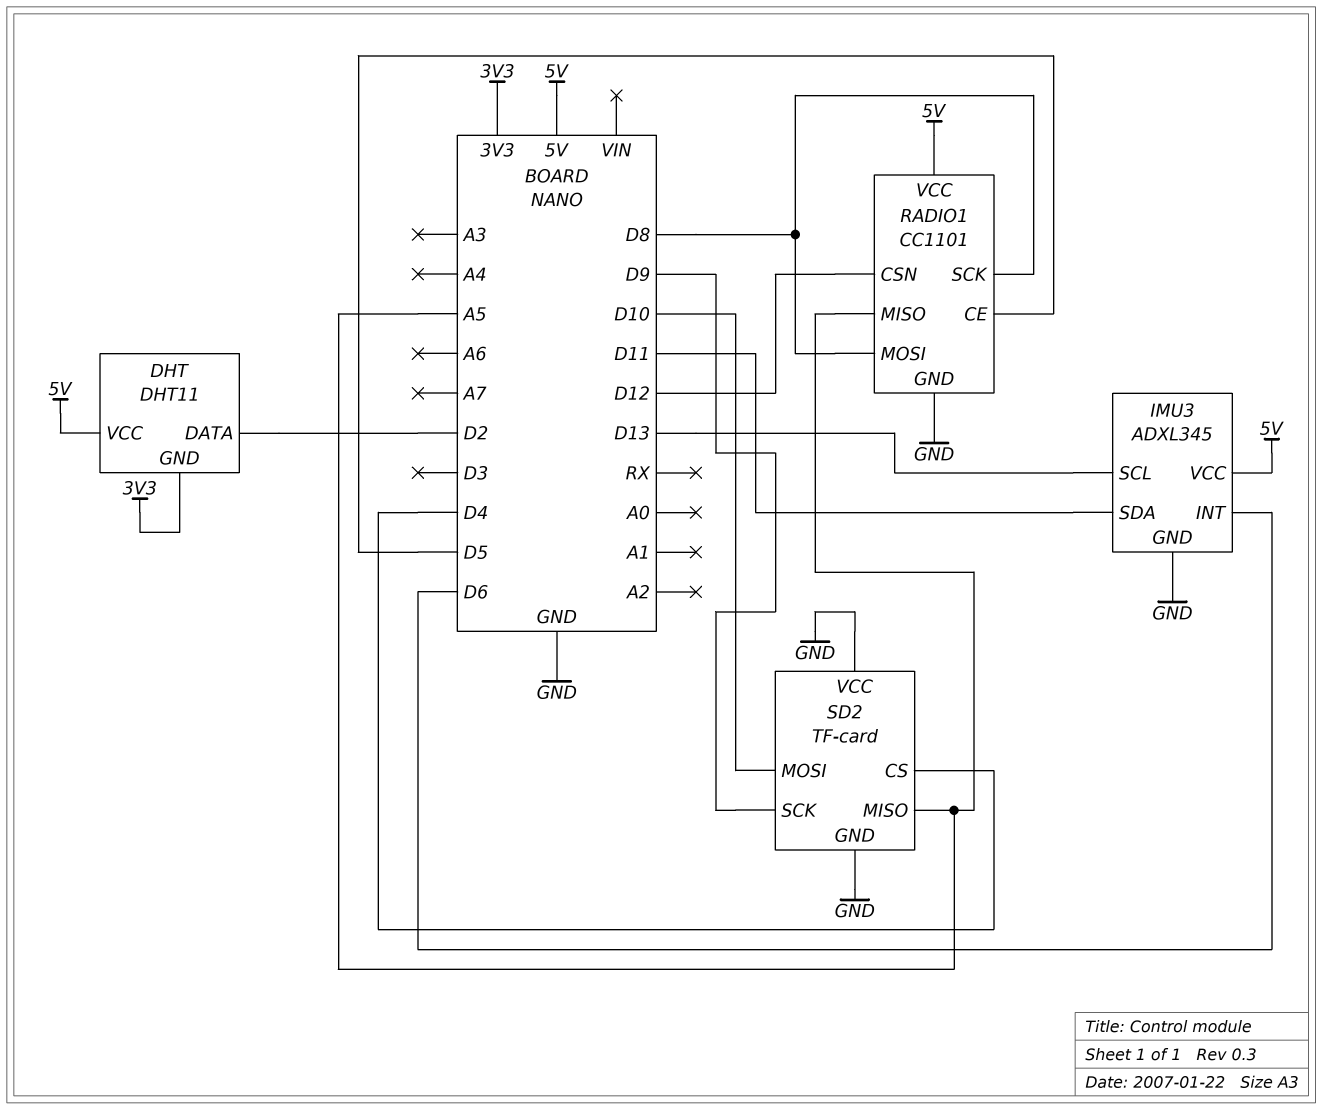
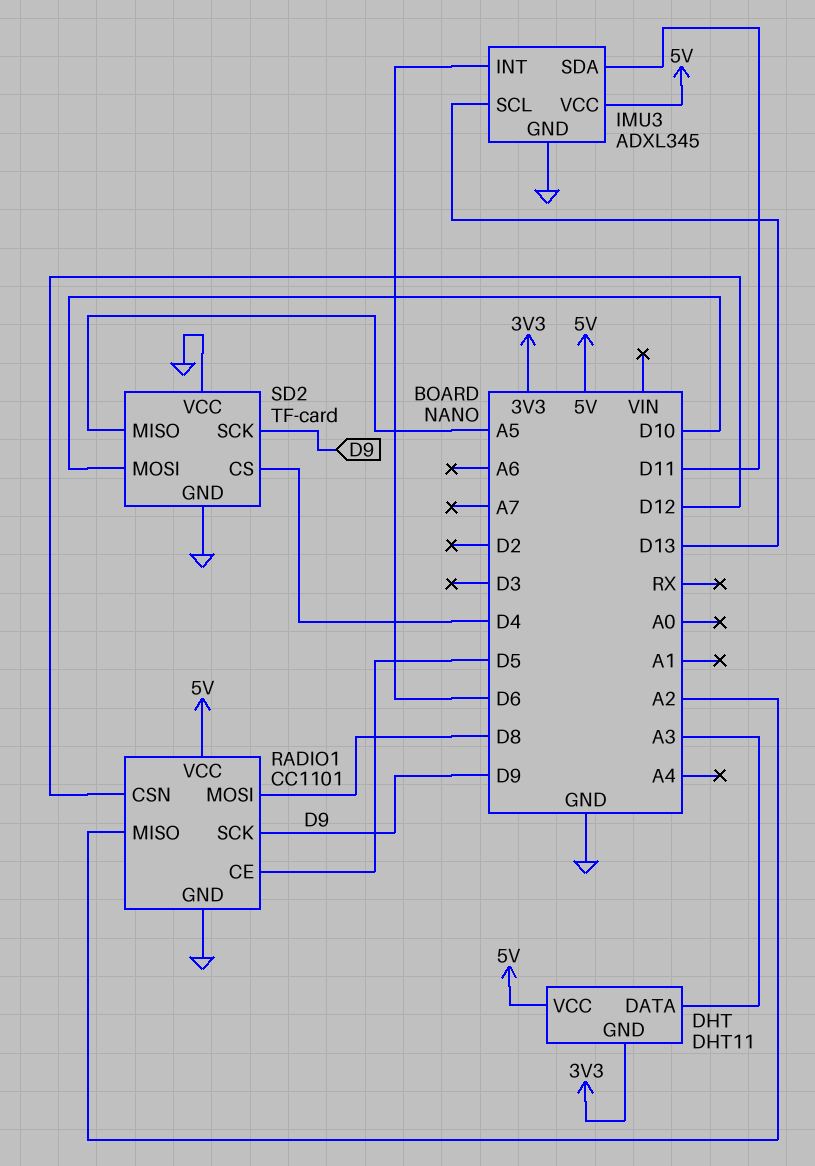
DHT pin DATA: D2 -> A3
RADIO1 pin MISO: A5 -> A2
RADIO1 pin SCK: D8 -> D9

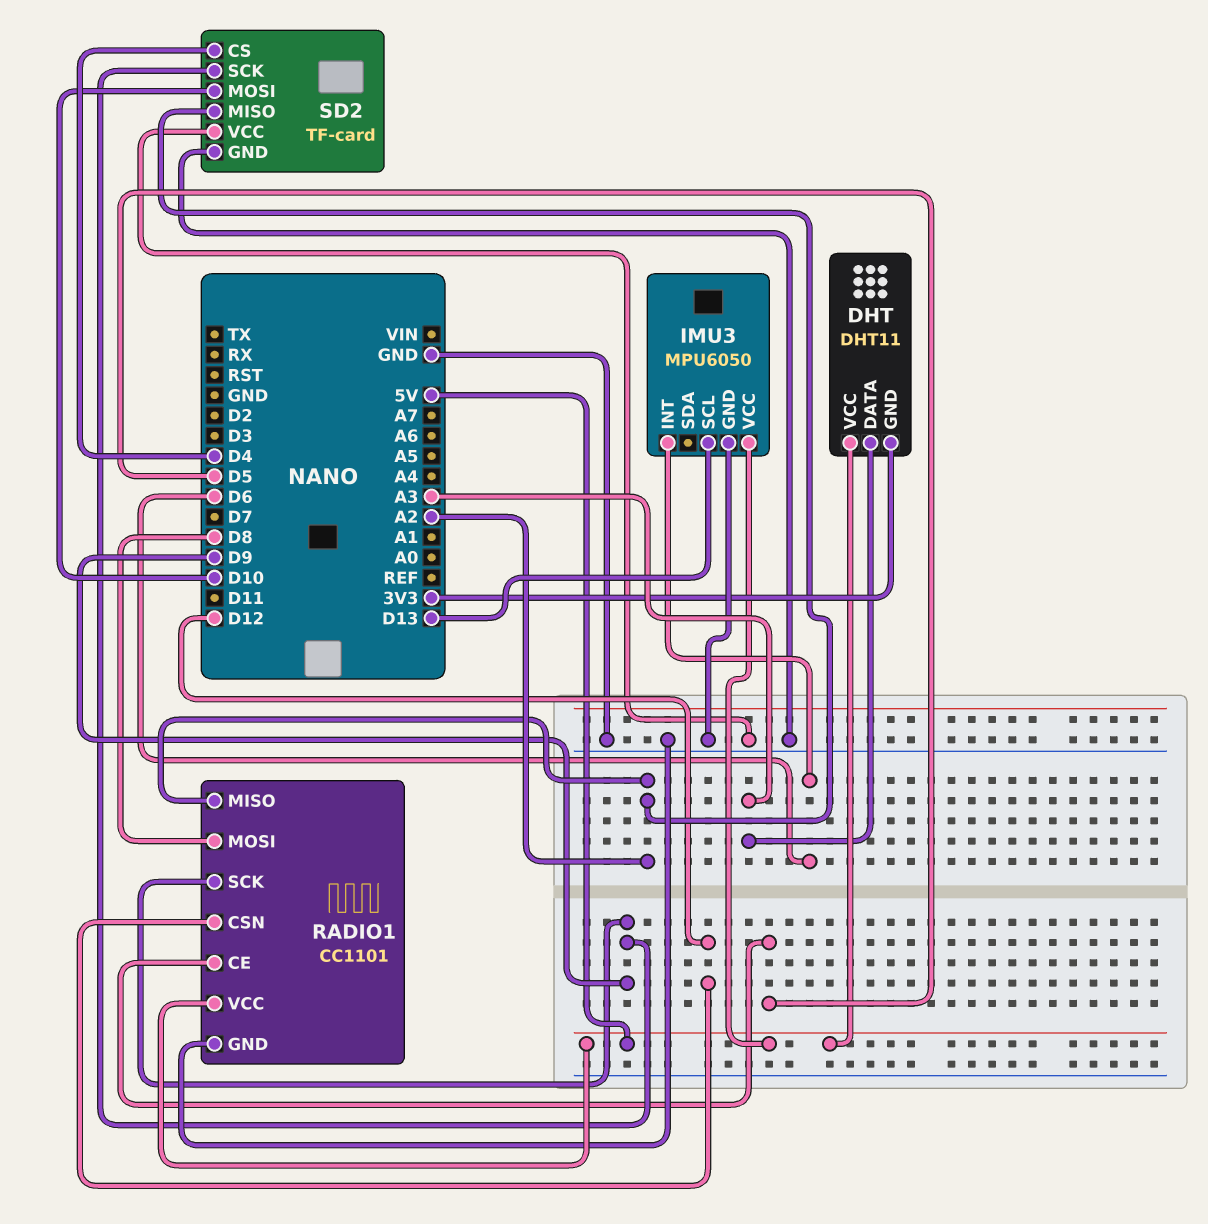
IMU3: ADXL345 -> MPU6050
IMU3 pin SDA: D11 -> none
SD2 pin MISO: A5 -> A2

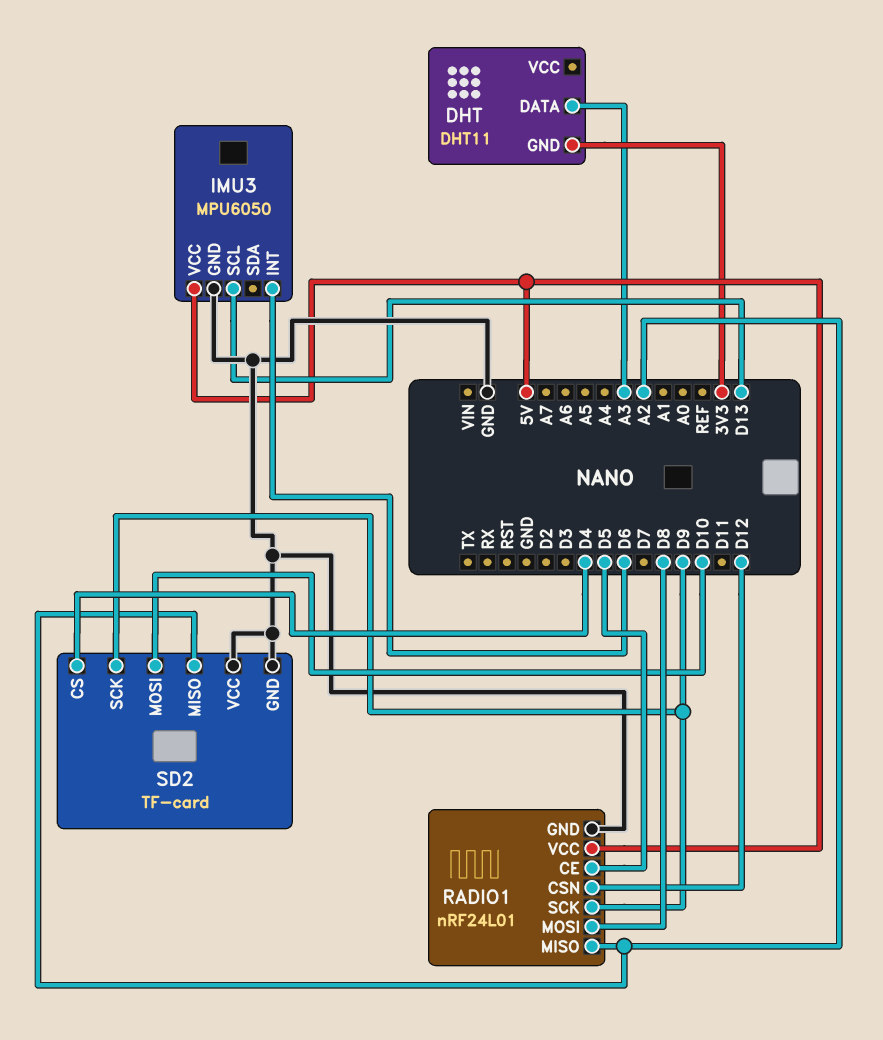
DHT pin VCC: 5V -> none
RADIO1: CC1101 -> nRF24L01

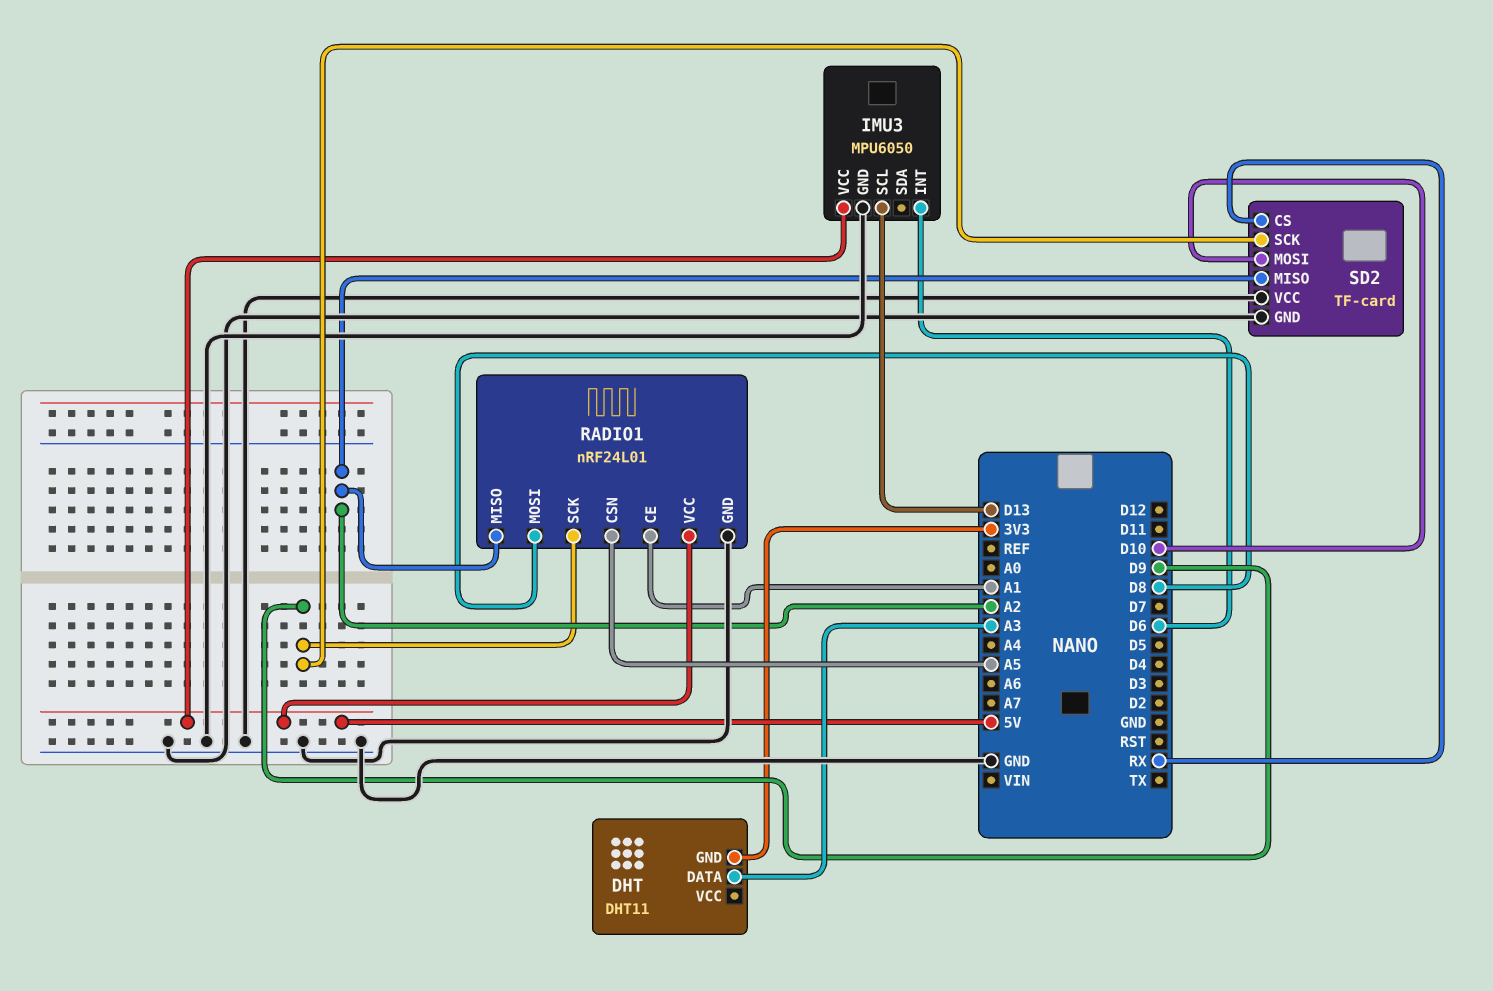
RADIO1 pin CE: D5 -> A1
RADIO1 pin CSN: D12 -> A5
SD2 pin CS: D4 -> RX

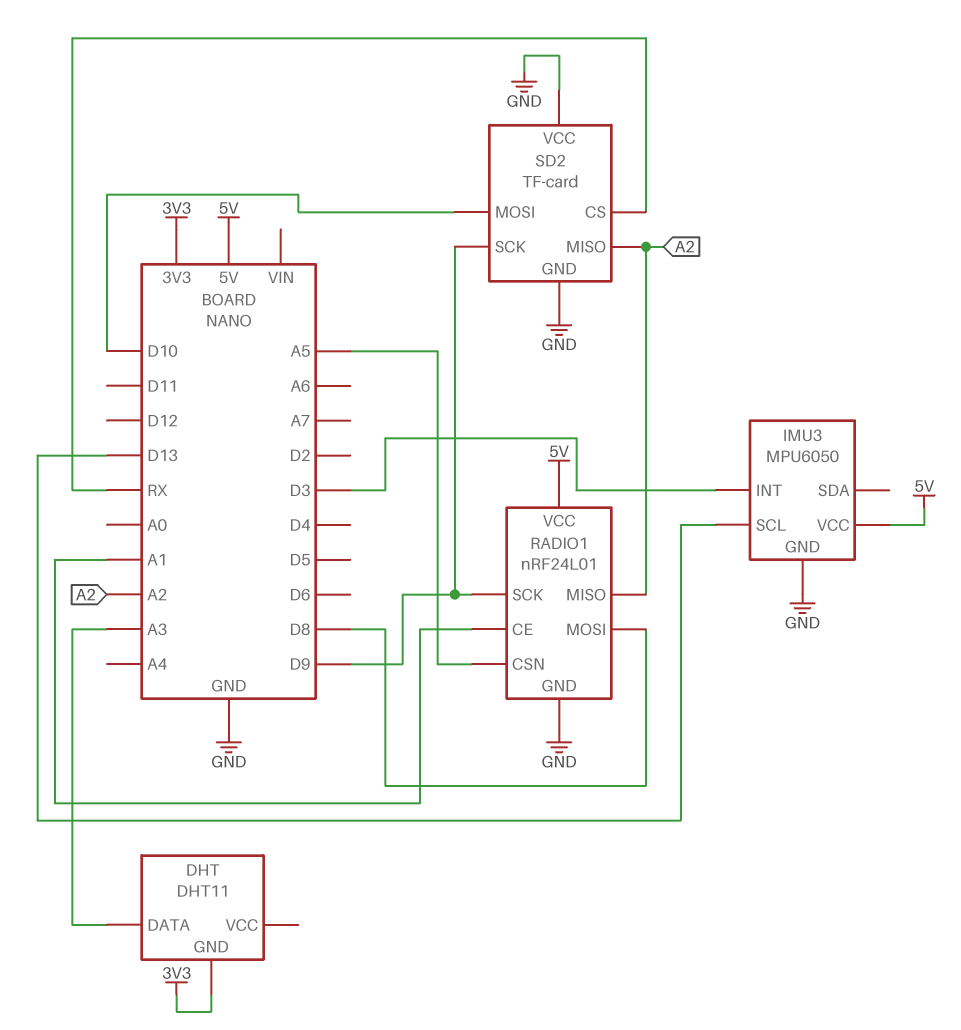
IMU3 pin INT: D6 -> D3

